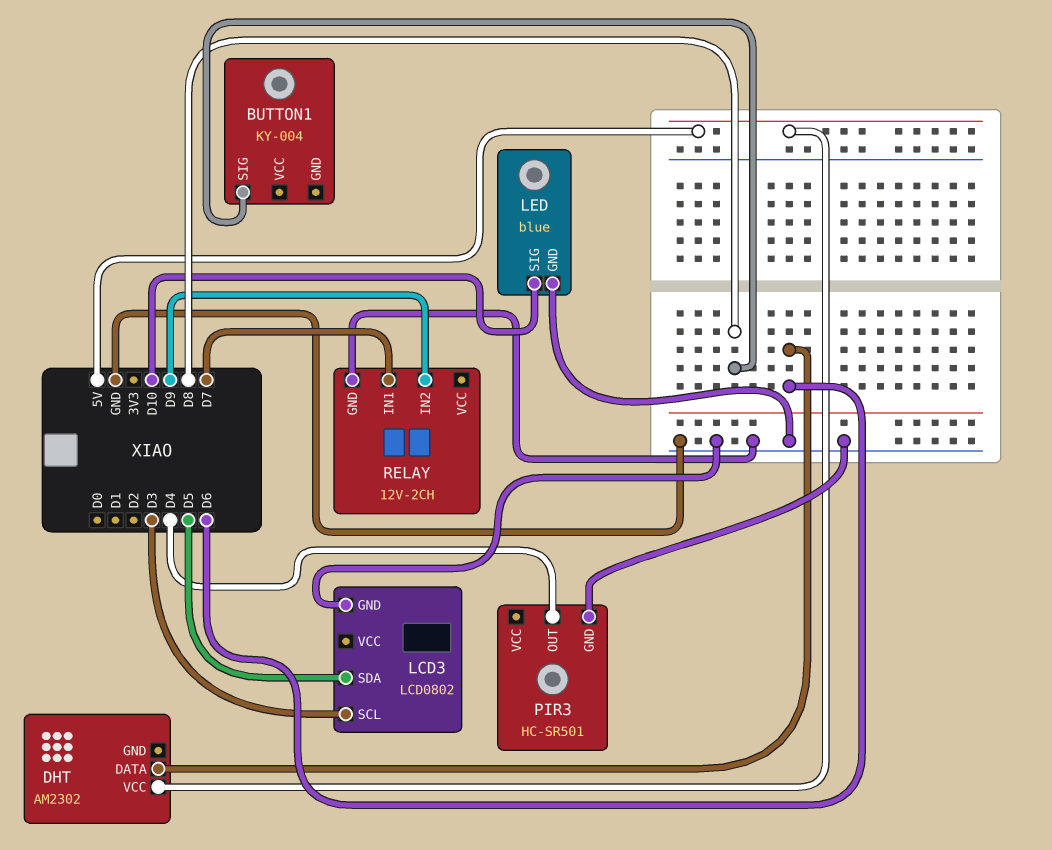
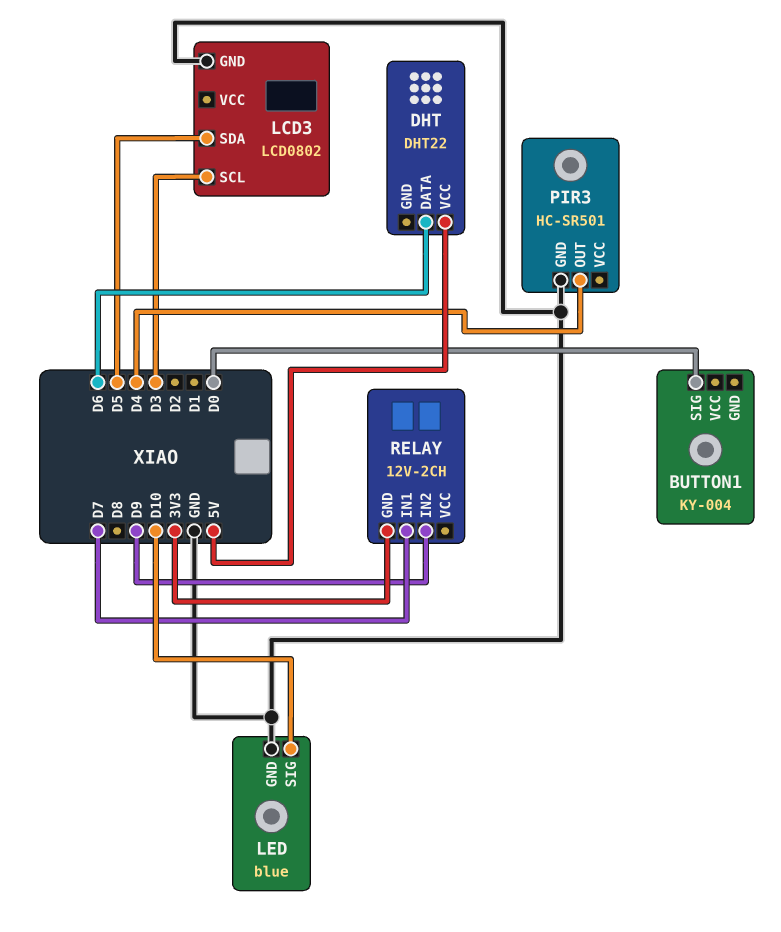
BUTTON1 pin SIG: D8 -> D0
DHT: AM2302 -> DHT22
RELAY pin GND: GND -> 3V3

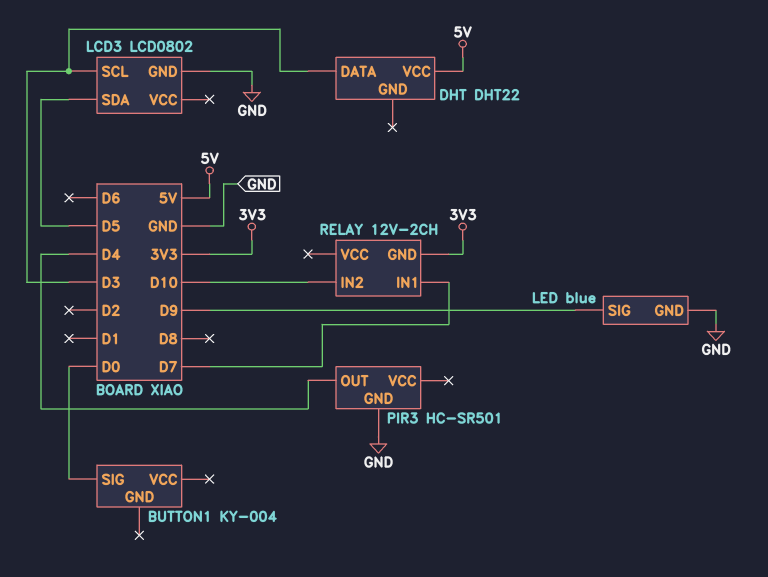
DHT pin DATA: D6 -> D3
LED pin SIG: D10 -> D9
RELAY pin IN2: D9 -> D10

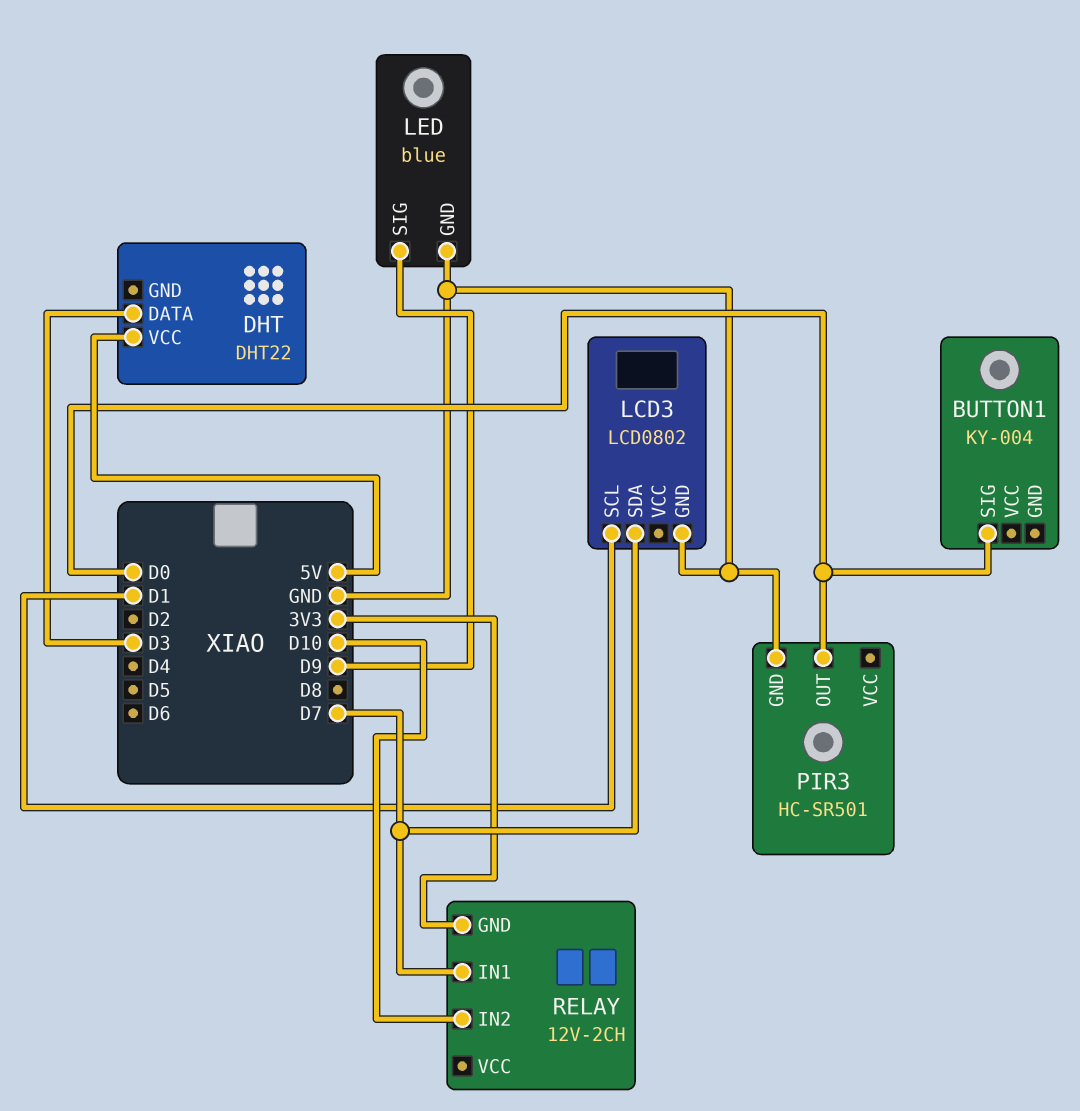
LCD3 pin SCL: D3 -> D1
LCD3 pin SDA: D5 -> D7
PIR3 pin OUT: D4 -> D0

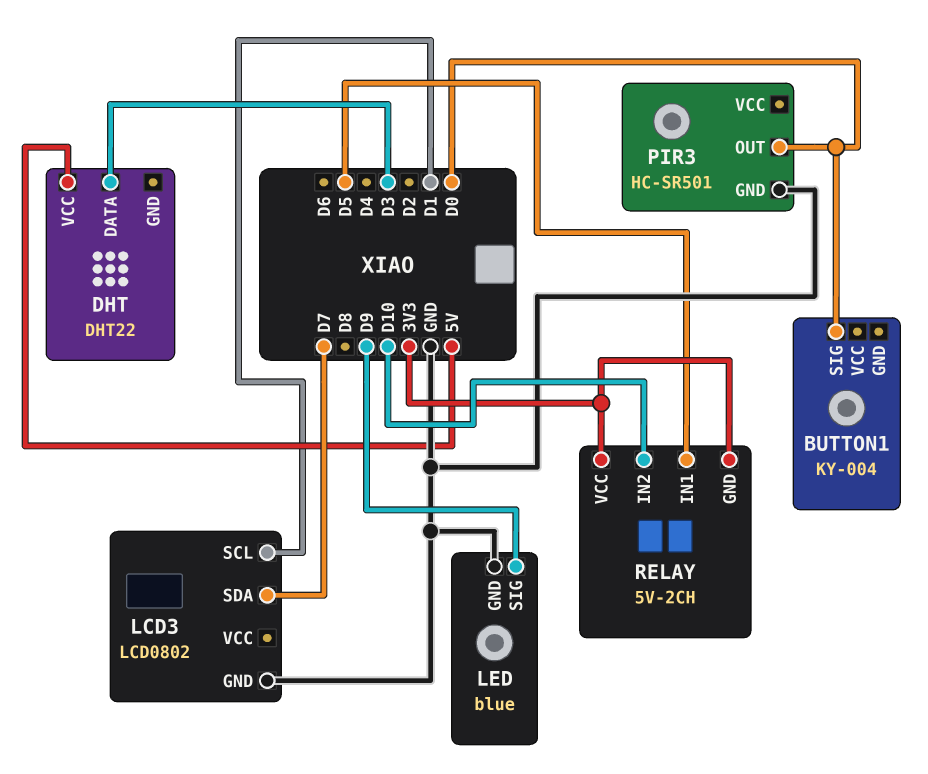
RELAY: 12V-2CH -> 5V-2CH
RELAY pin IN1: D7 -> D5
RELAY pin VCC: none -> 3V3

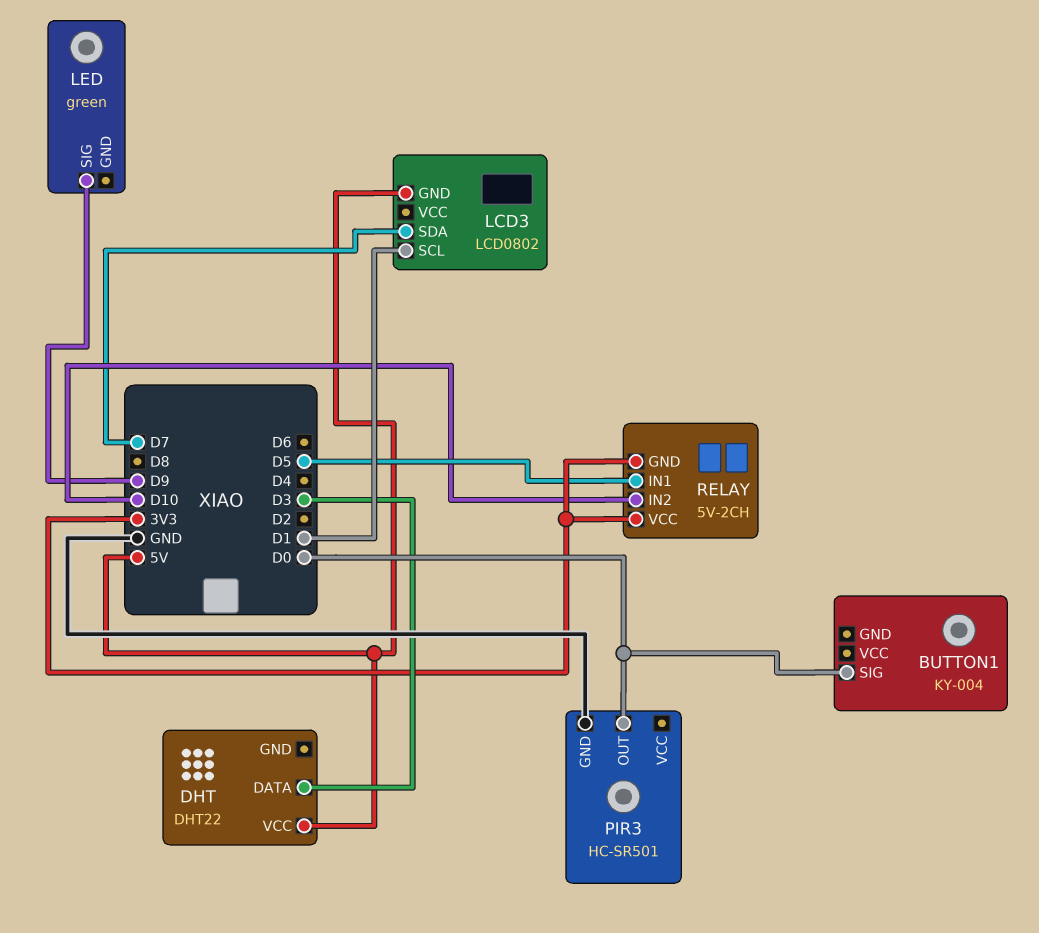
LCD3 pin GND: GND -> 5V
LED: blue -> green
LED pin GND: GND -> none

